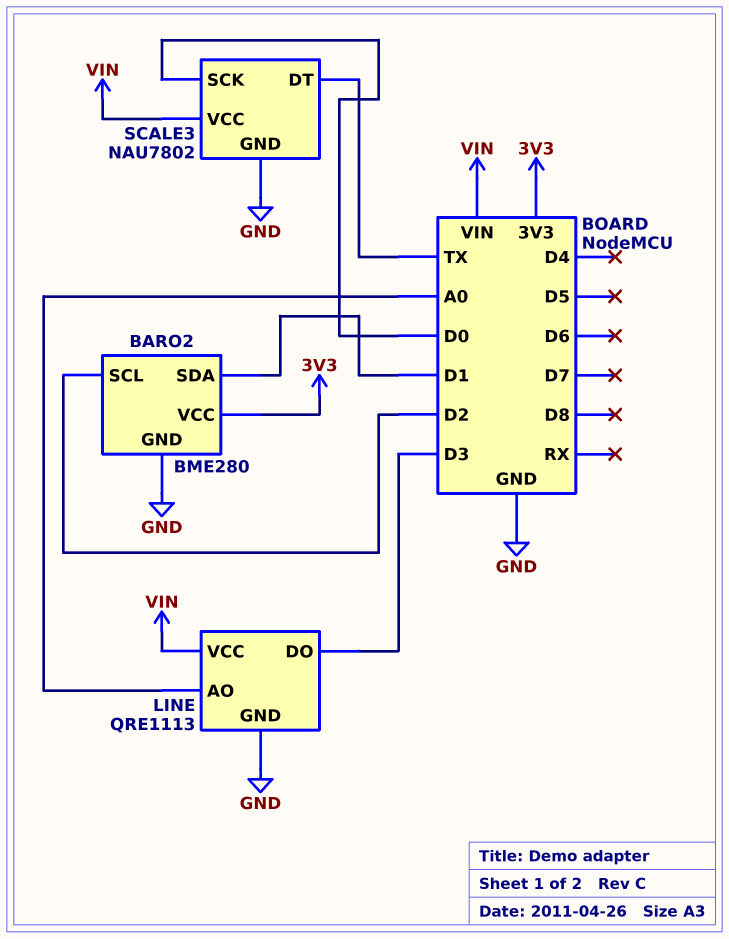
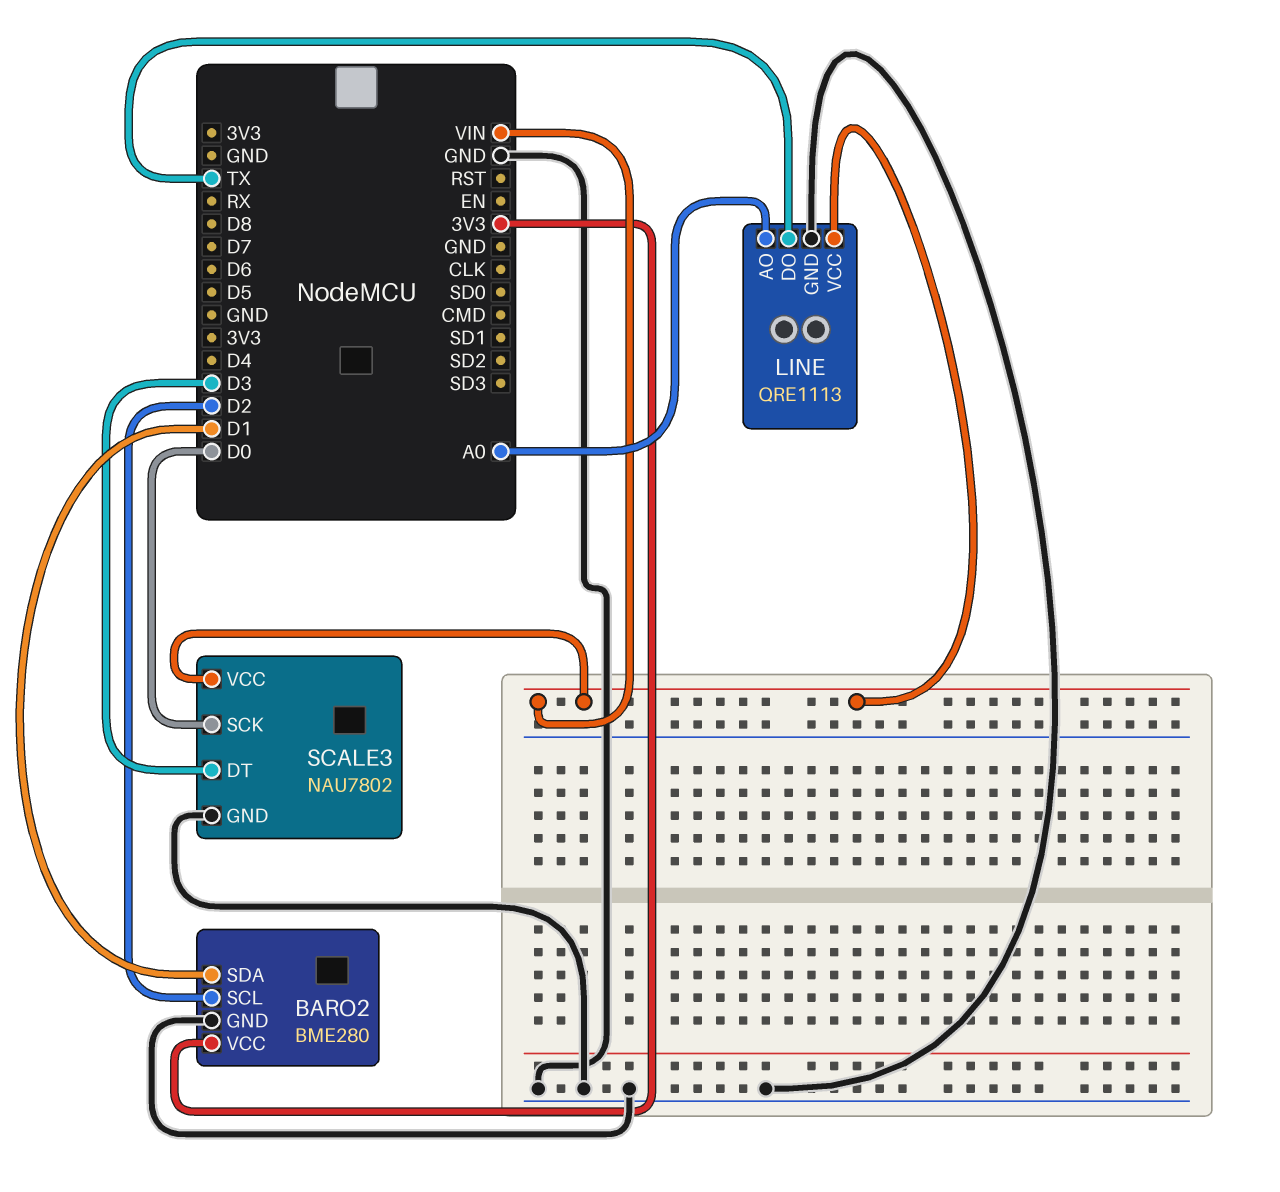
LINE pin DO: D3 -> TX
SCALE3 pin DT: TX -> D3

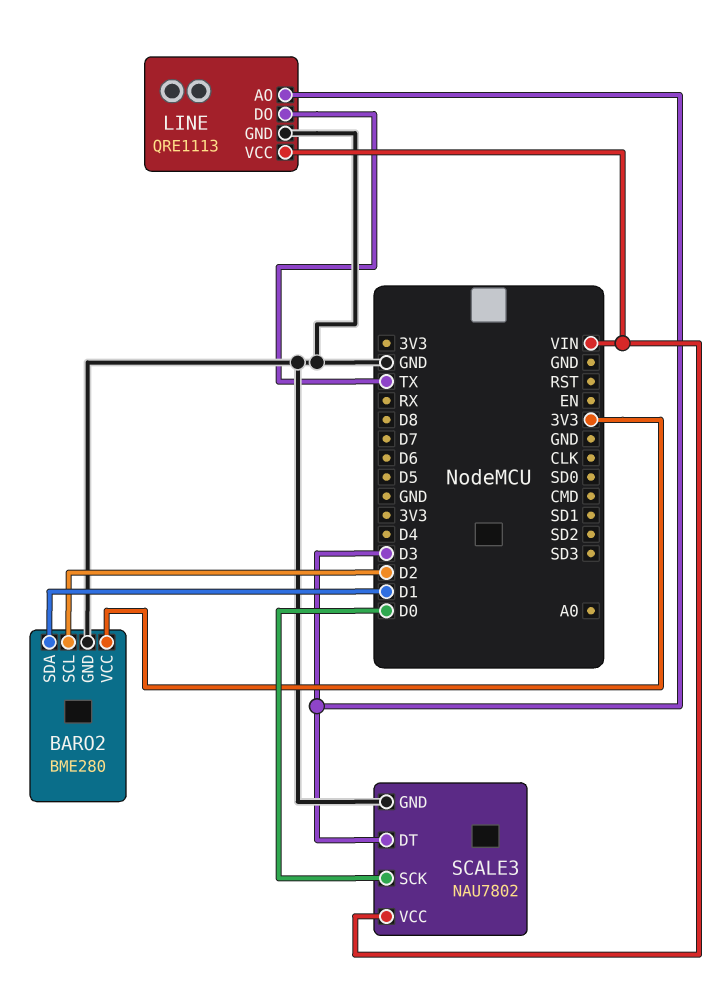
LINE pin AO: A0 -> D3

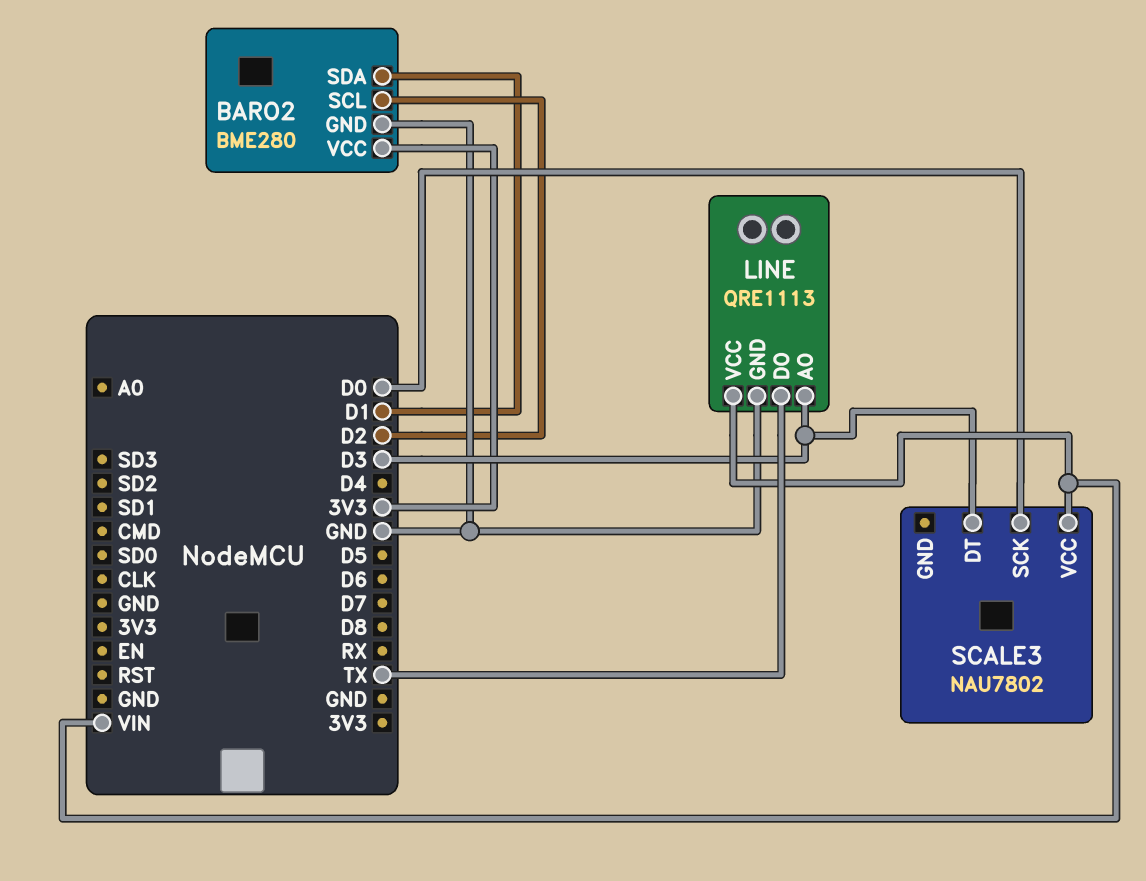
SCALE3 pin GND: GND -> none

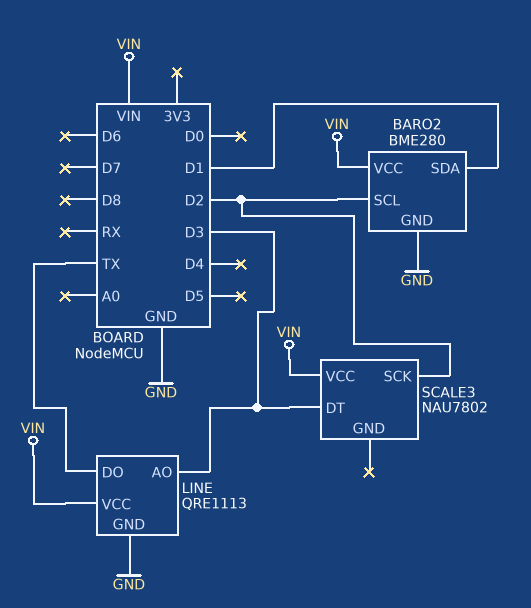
BARO2 pin VCC: 3V3 -> VIN
SCALE3 pin SCK: D0 -> D2

